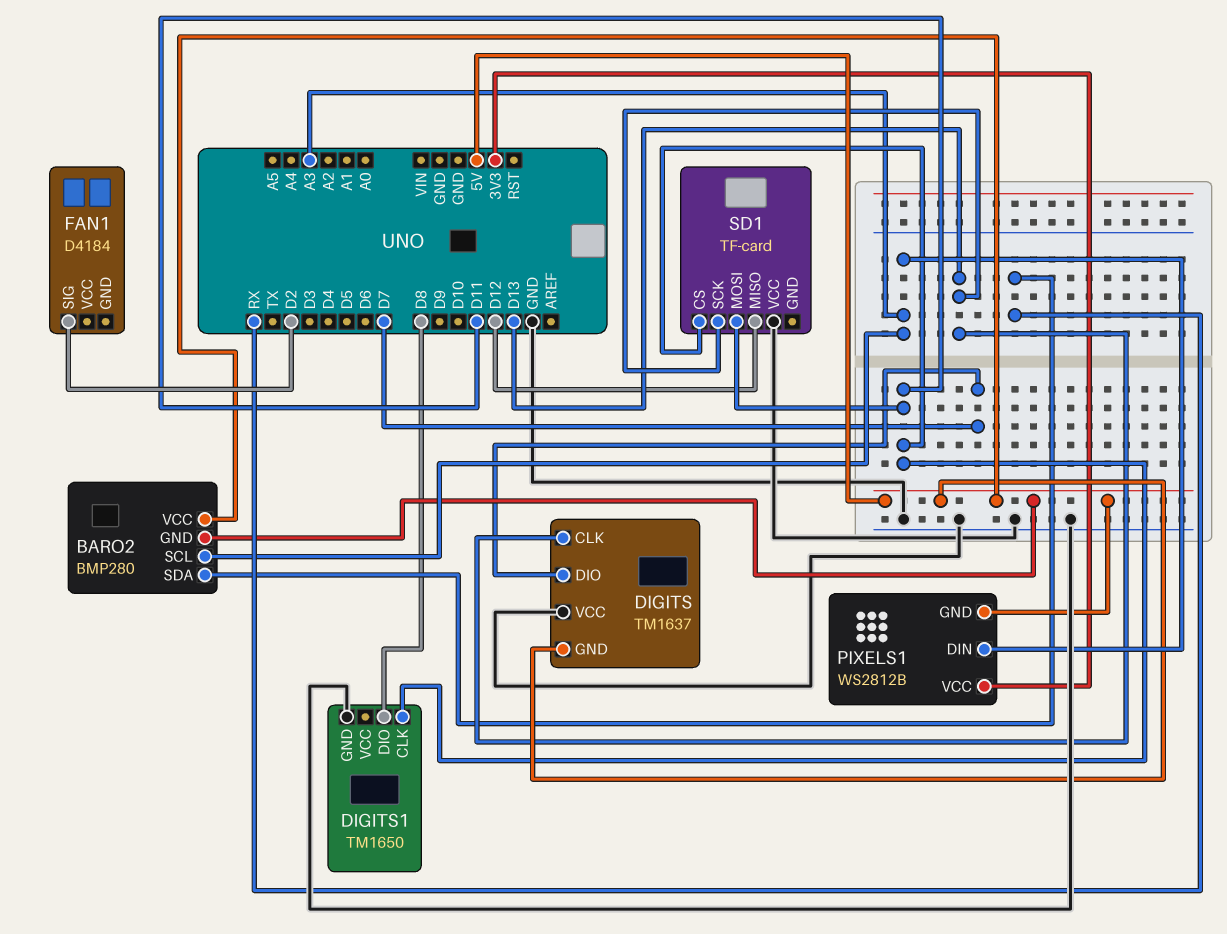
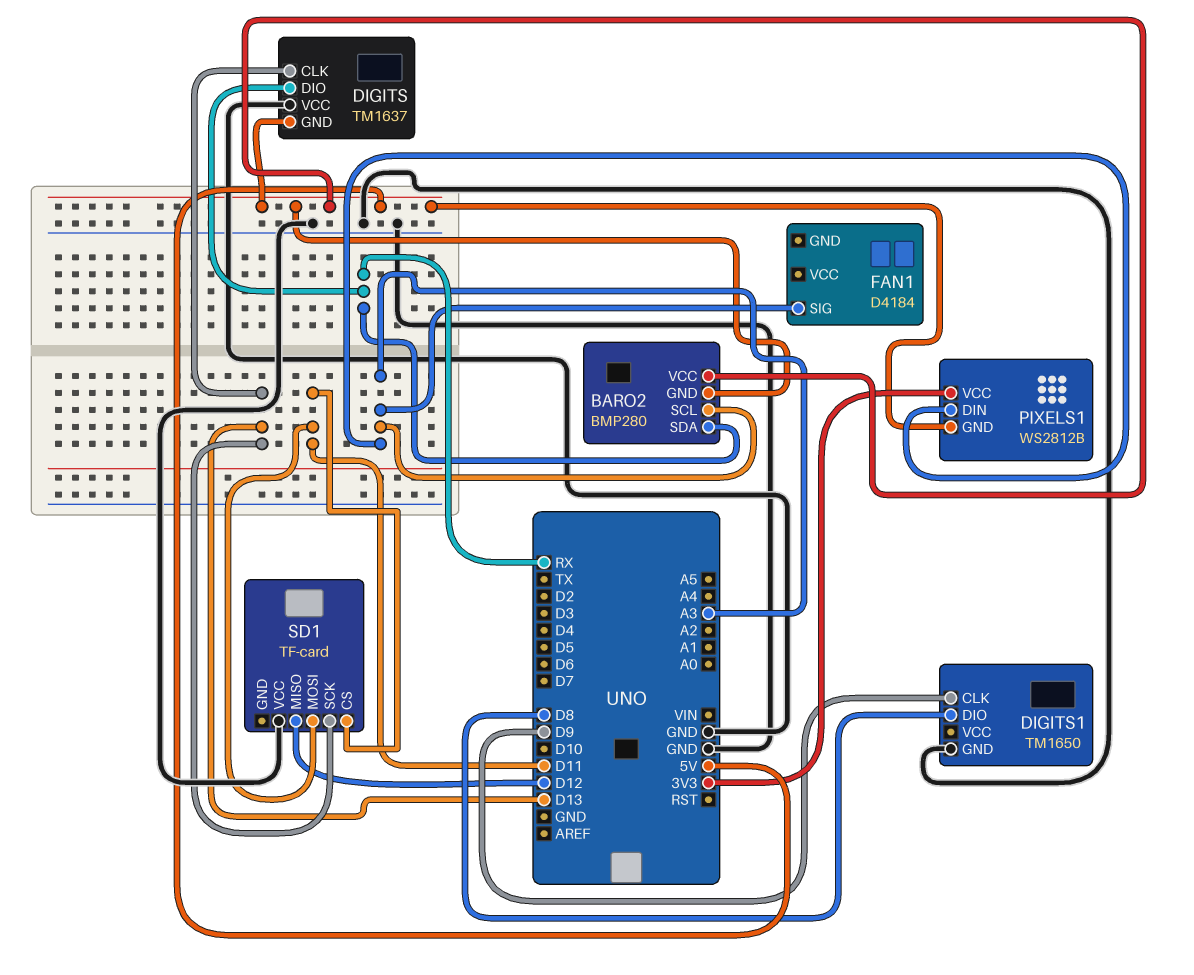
DIGITS pin DIO: D7 -> RX
DIGITS1 pin CLK: D11 -> D9
FAN1 pin SIG: D2 -> A3

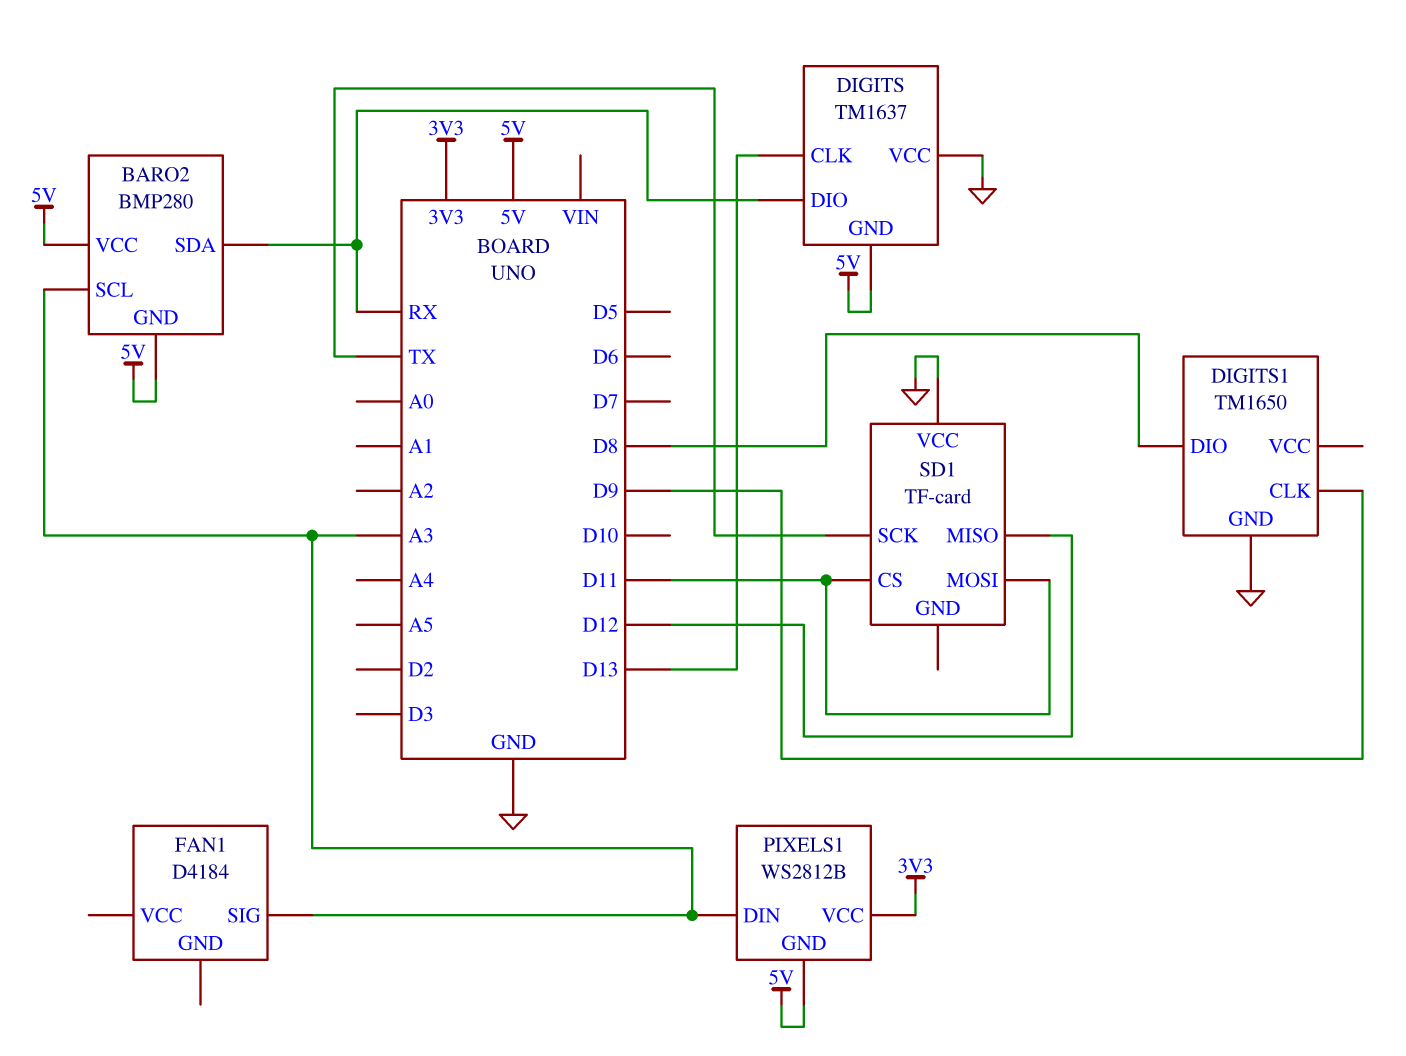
SD1 pin SCK: D13 -> TX

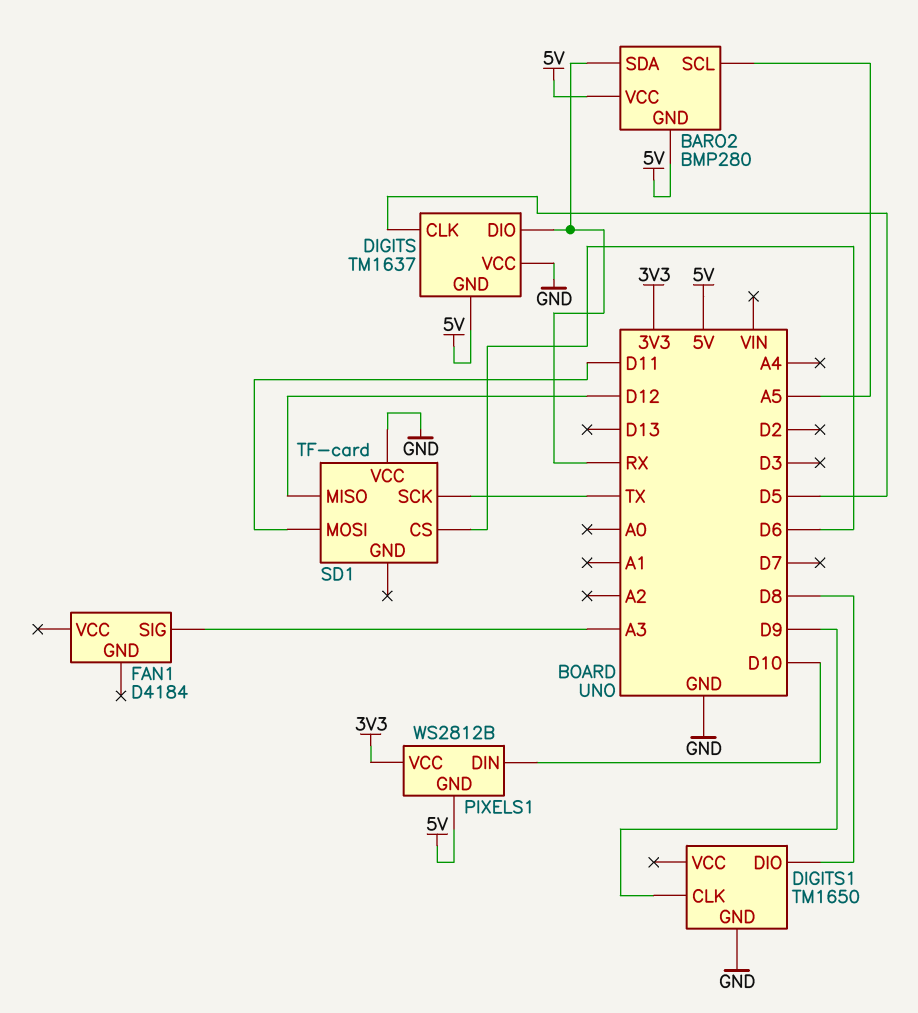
BARO2 pin SCL: A3 -> A5
DIGITS pin CLK: D13 -> D5
PIXELS1 pin DIN: A3 -> D10
SD1 pin CS: D11 -> D6

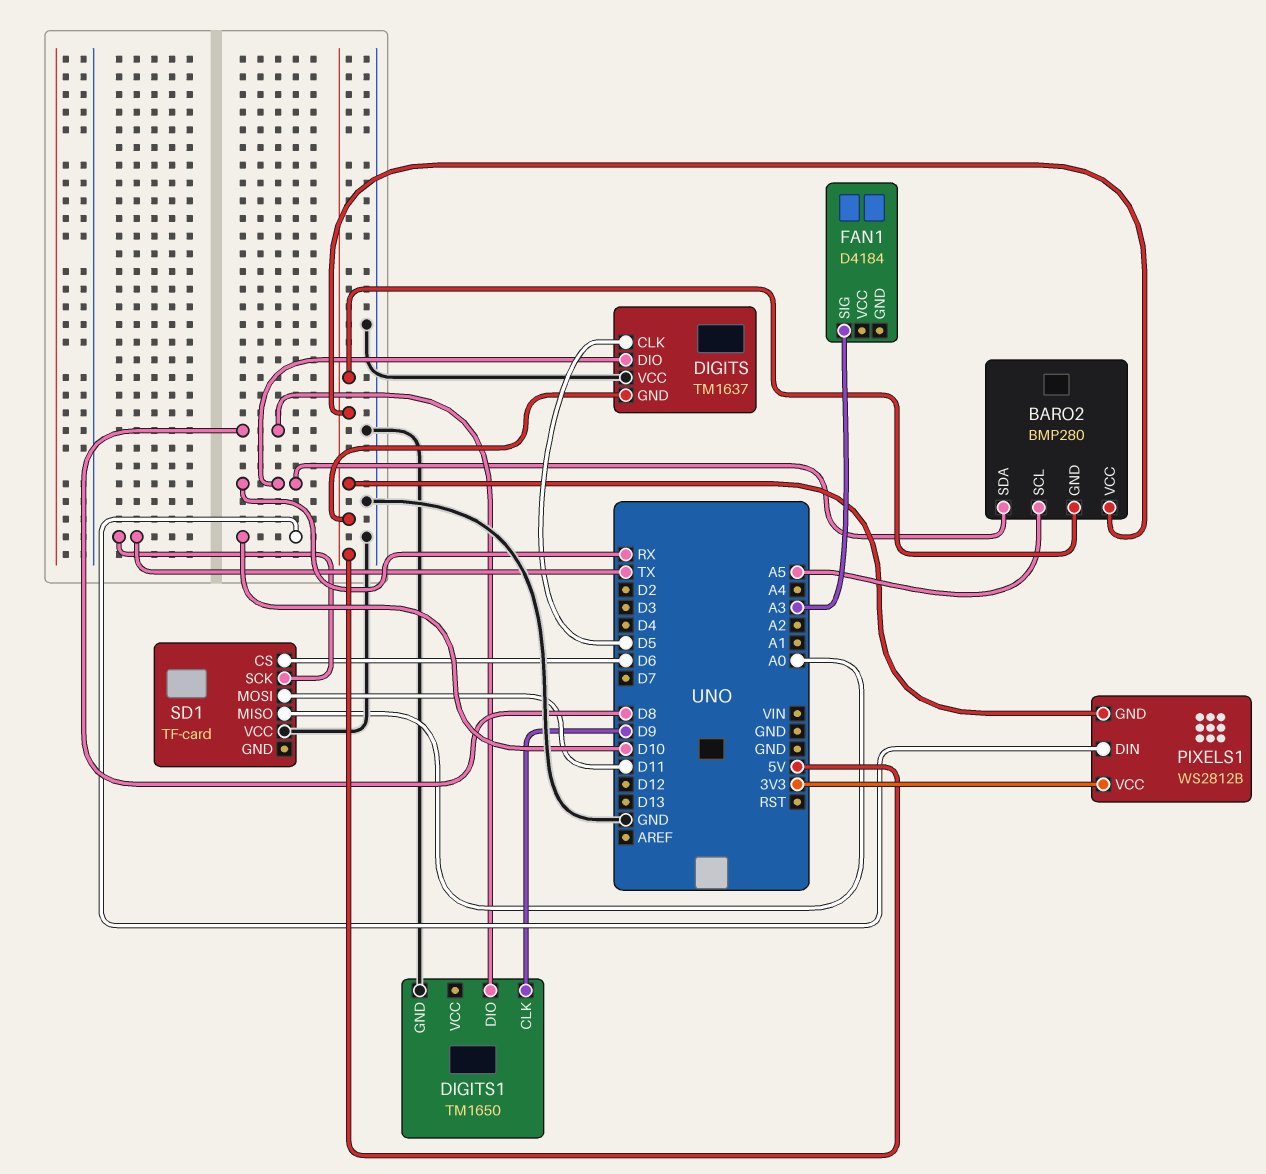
SD1 pin MISO: D12 -> A0

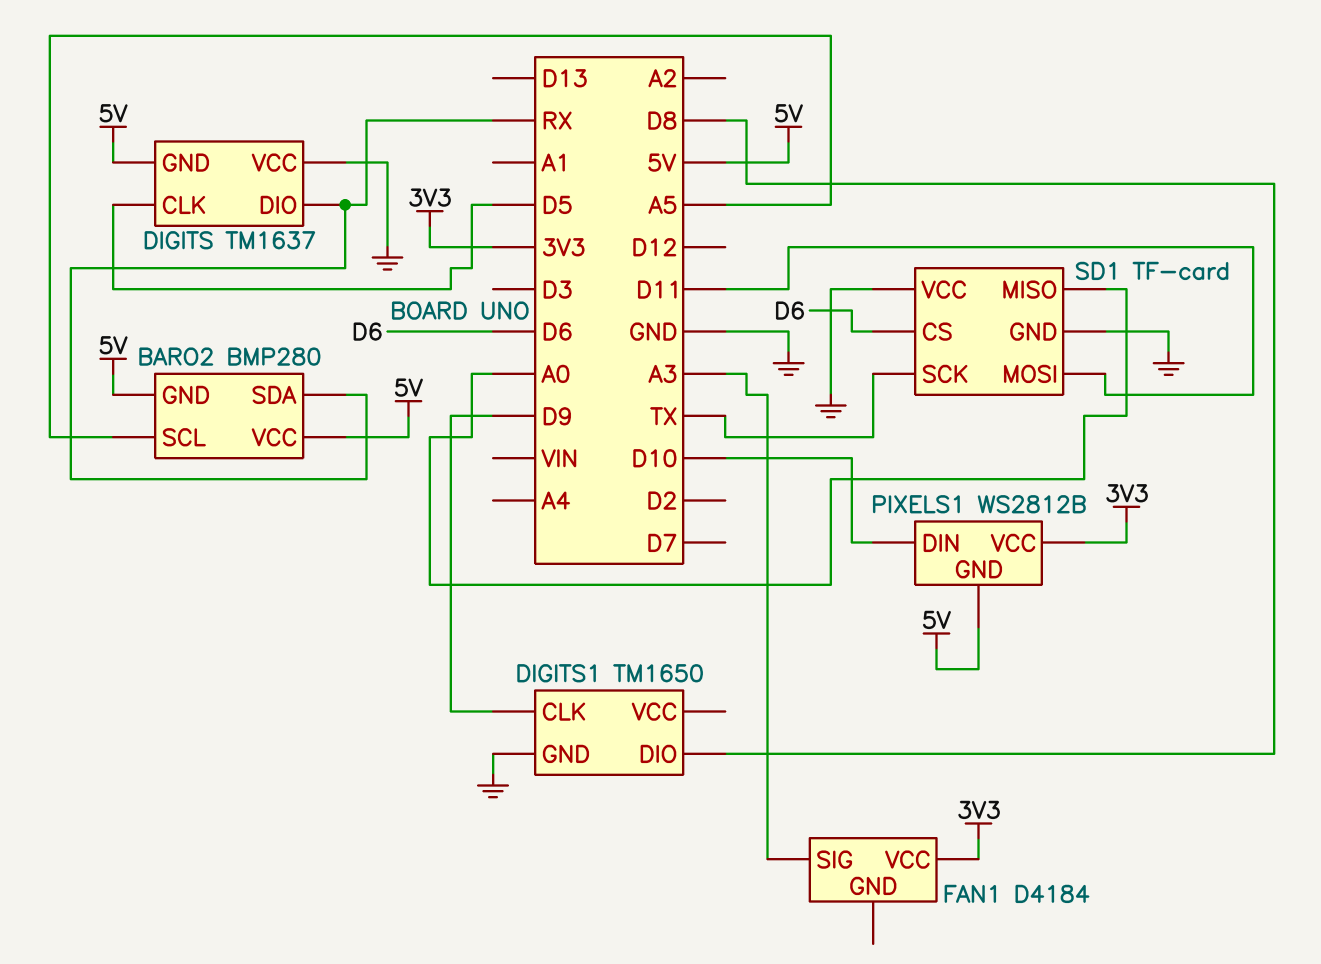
FAN1 pin VCC: none -> 3V3
SD1 pin GND: none -> GND

